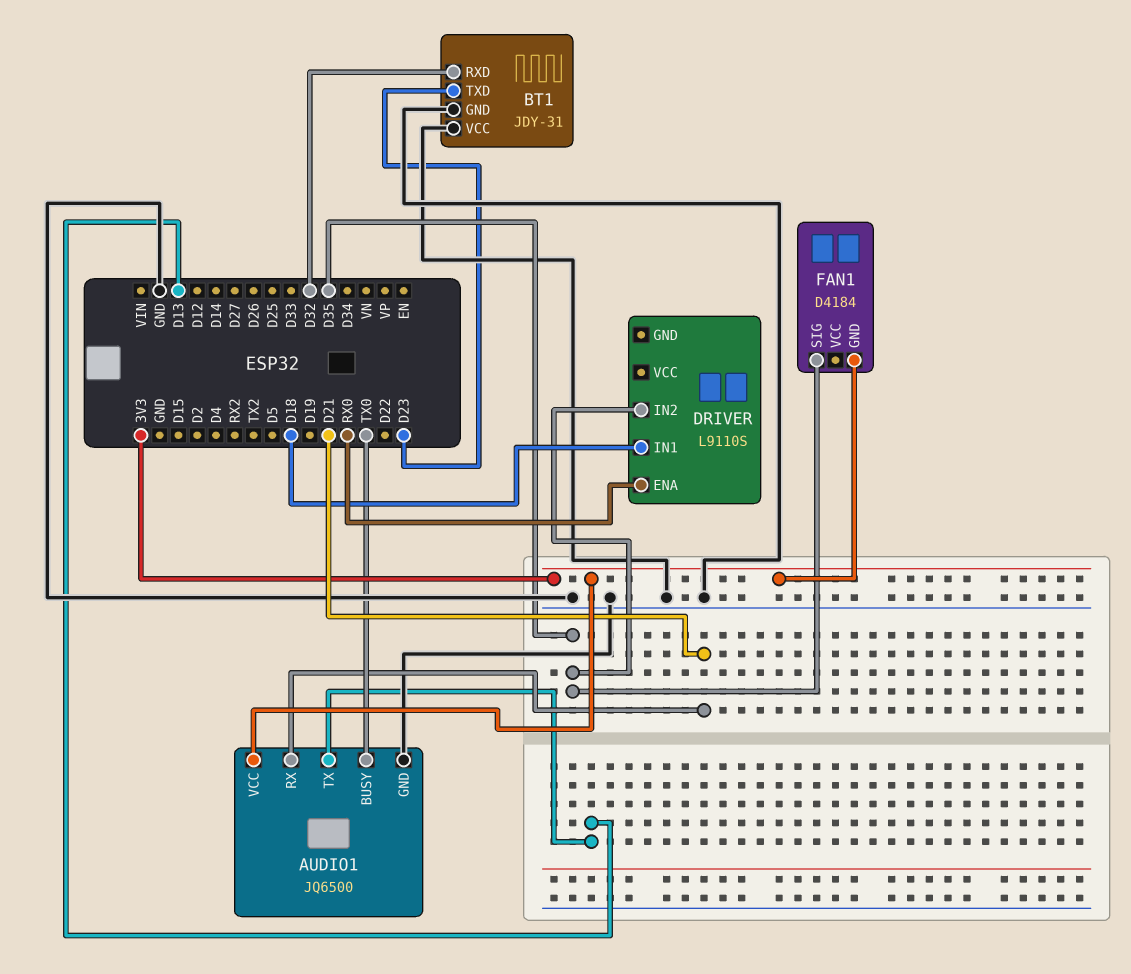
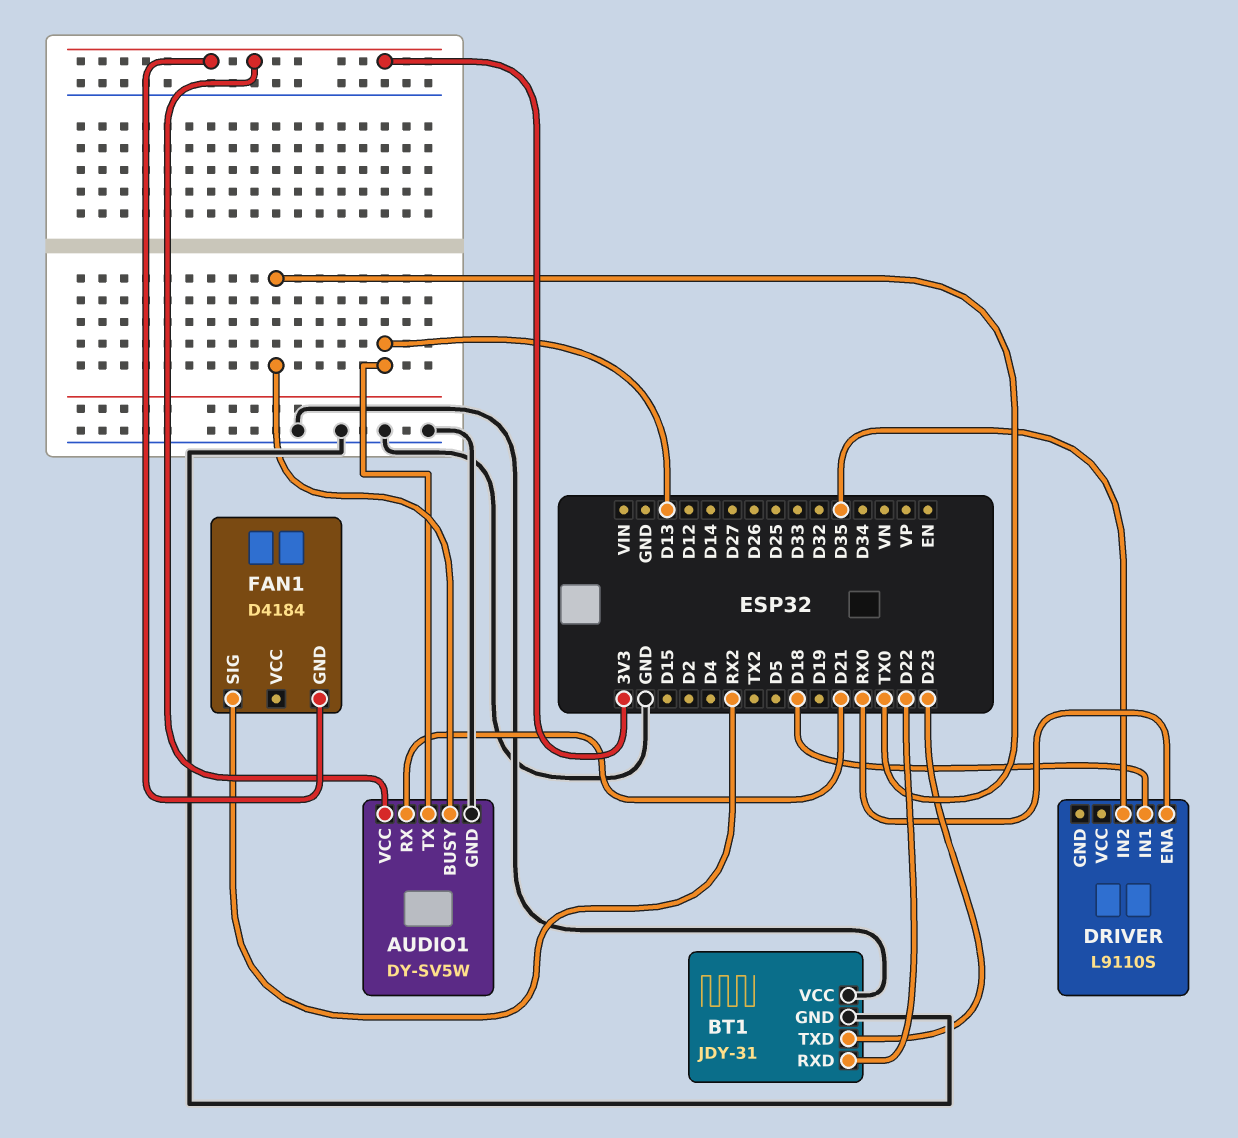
AUDIO1: JQ6500 -> DY-SV5W
BT1 pin RXD: D32 -> D22
FAN1 pin SIG: D35 -> RX2

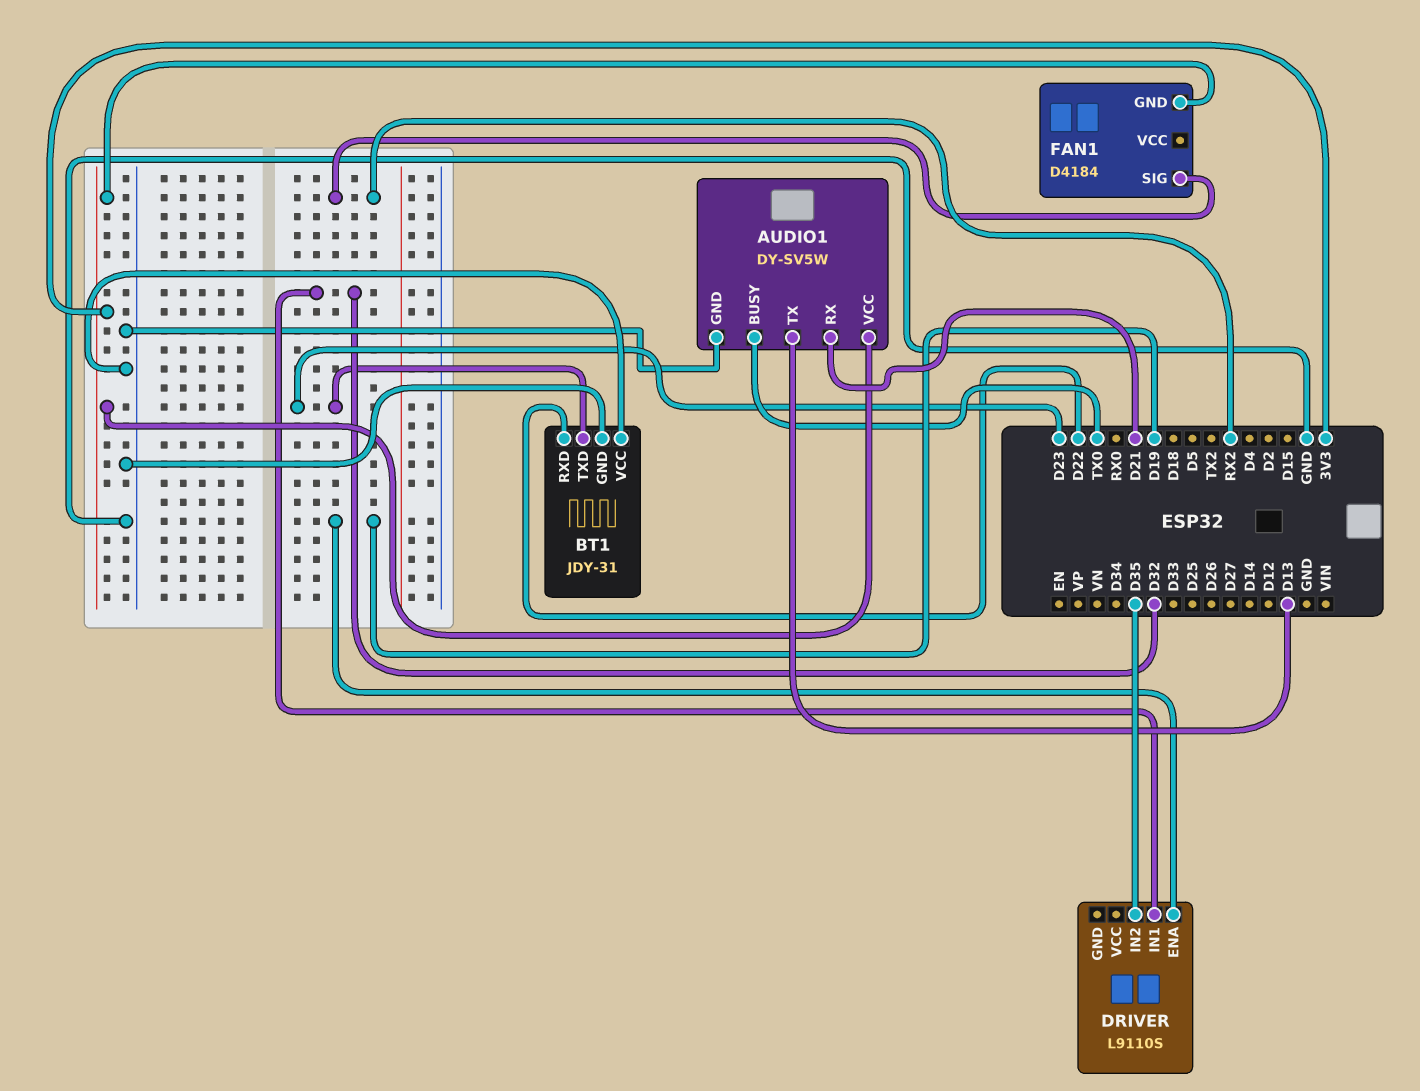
DRIVER pin ENA: RX0 -> D19
DRIVER pin IN1: D18 -> D32

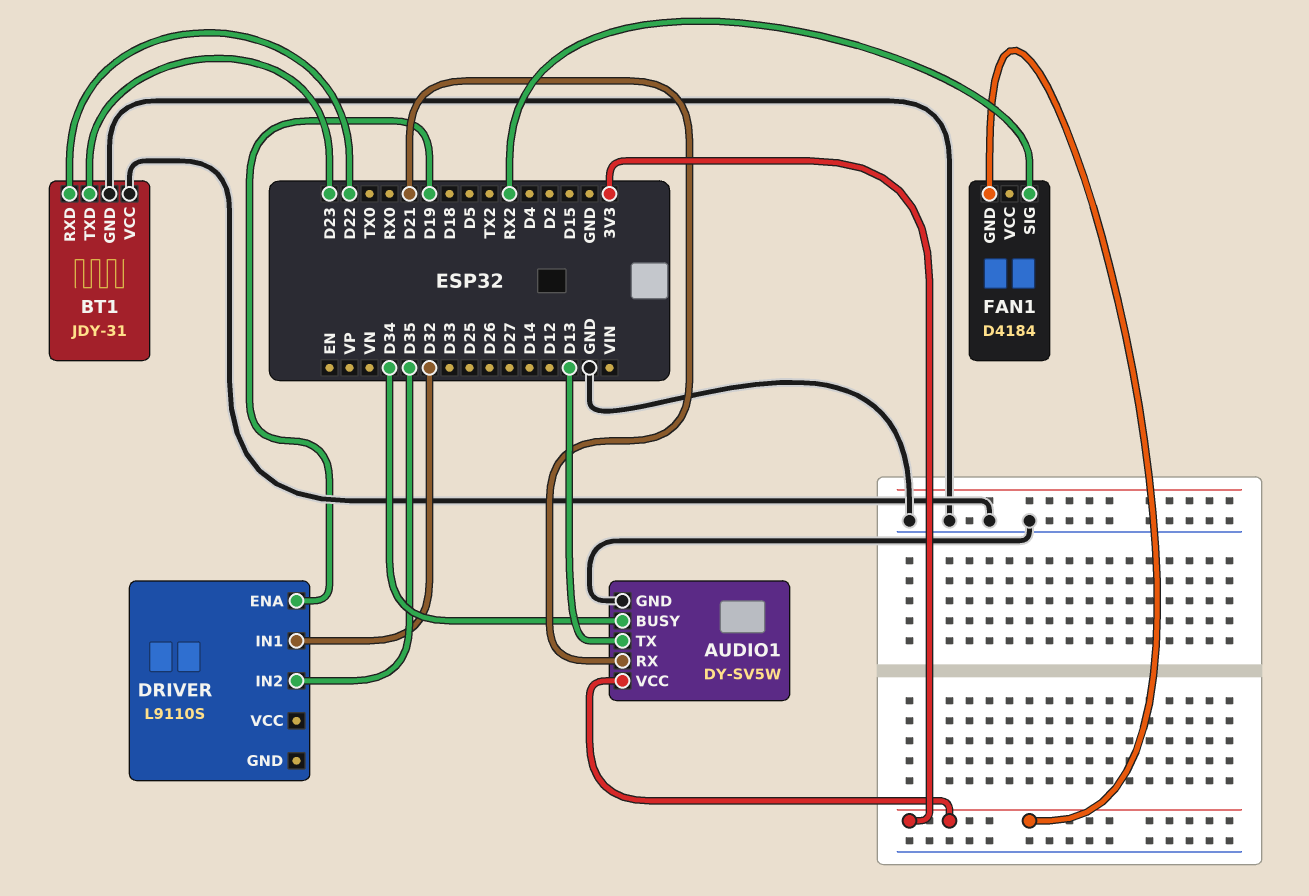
AUDIO1 pin BUSY: TX0 -> D34

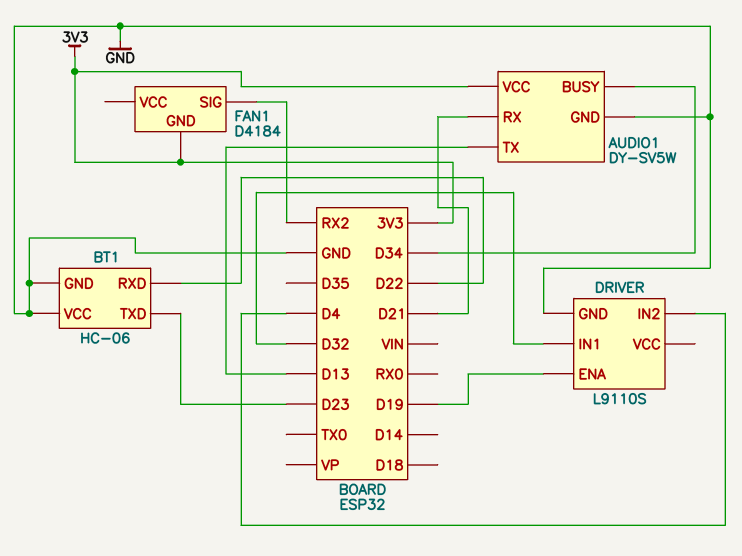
BT1: JDY-31 -> HC-06
DRIVER pin GND: none -> GND
DRIVER pin IN2: D35 -> D4

